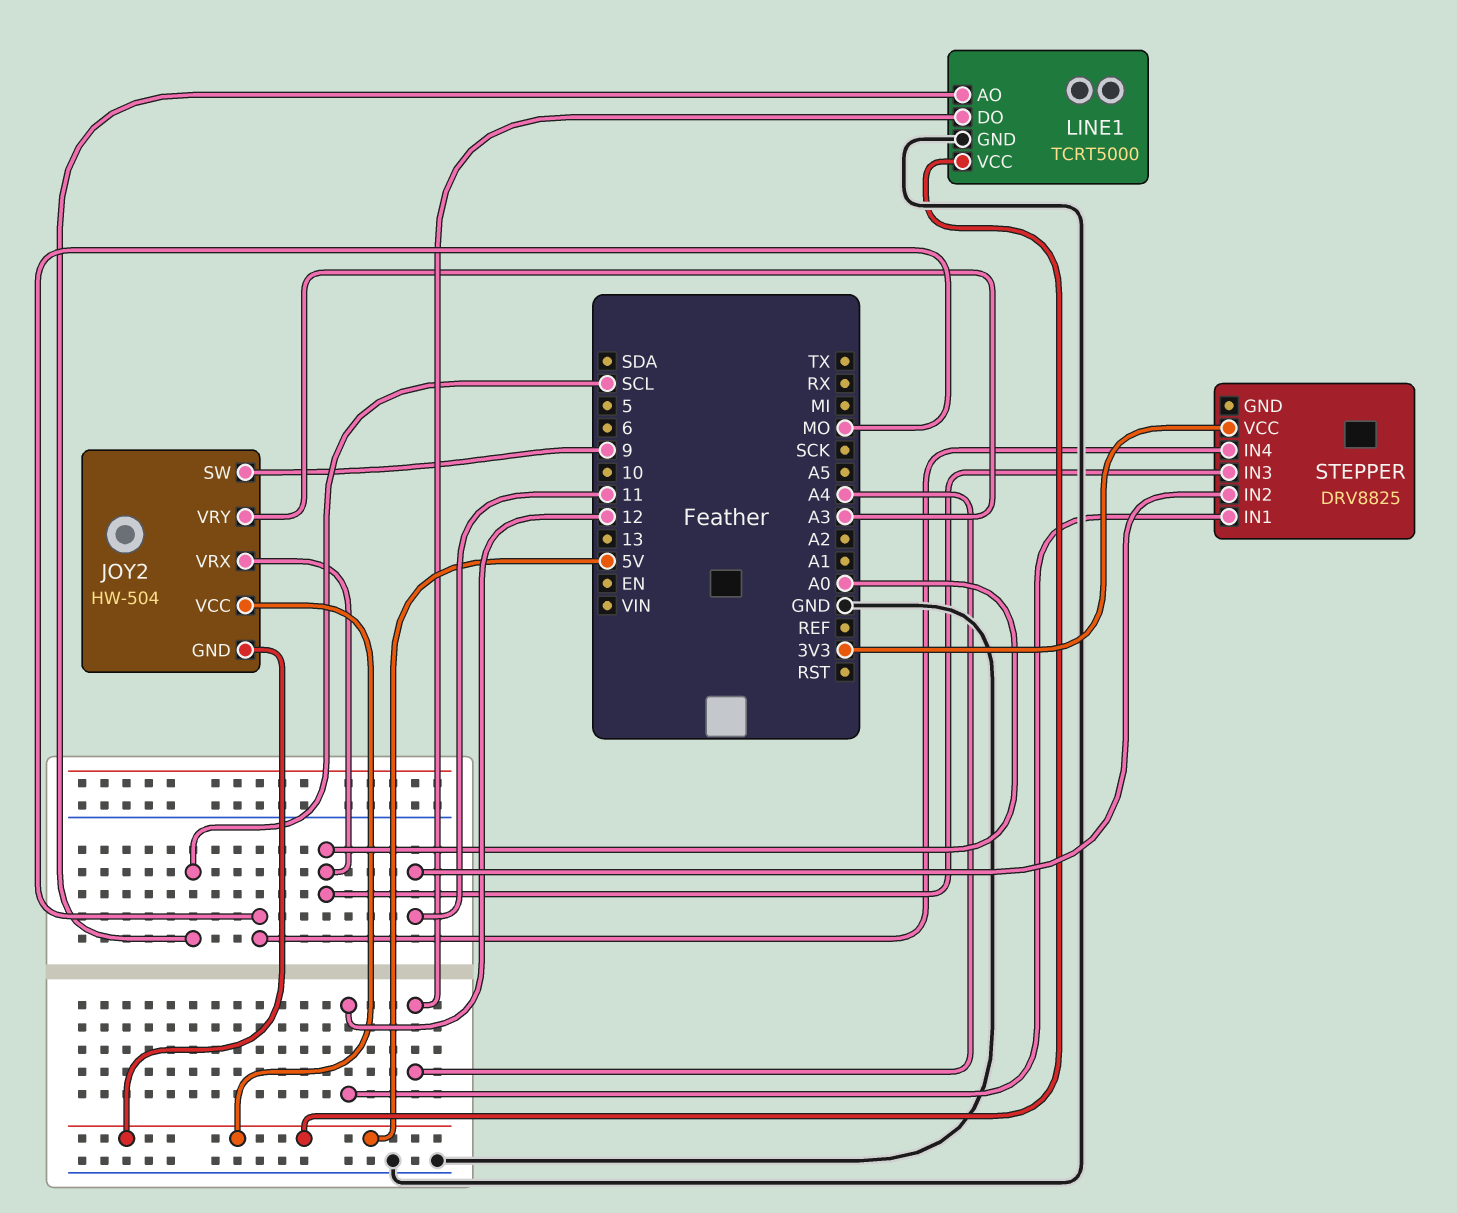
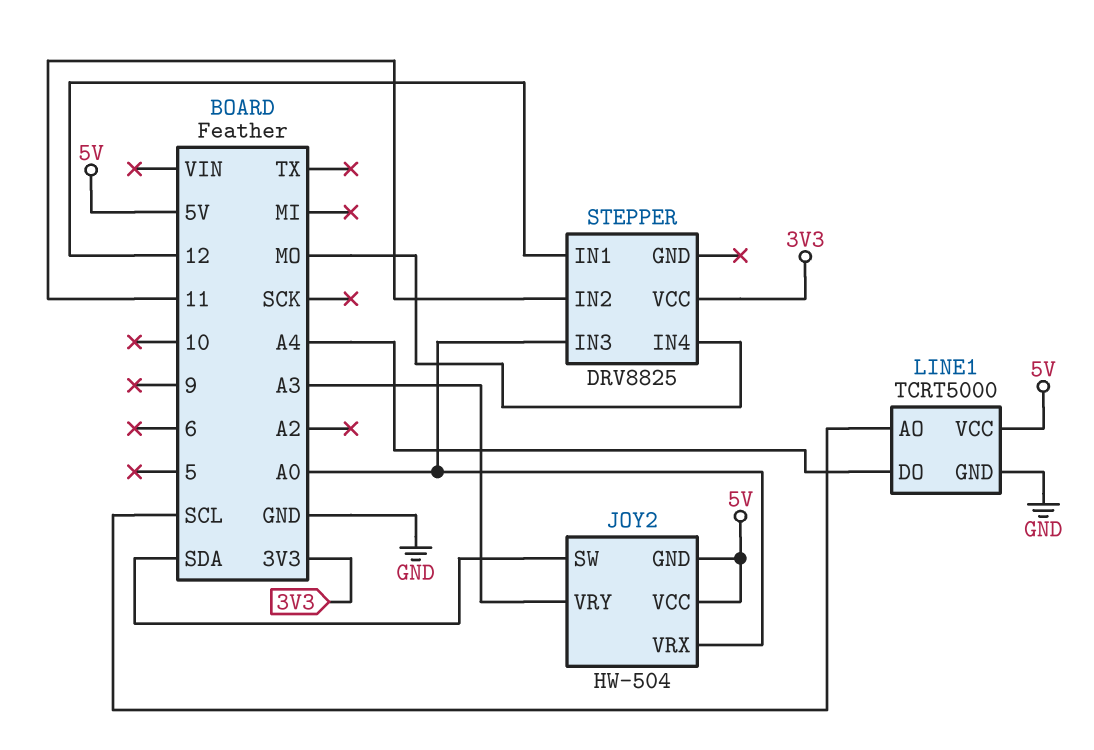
JOY2 pin SW: 9 -> SDA

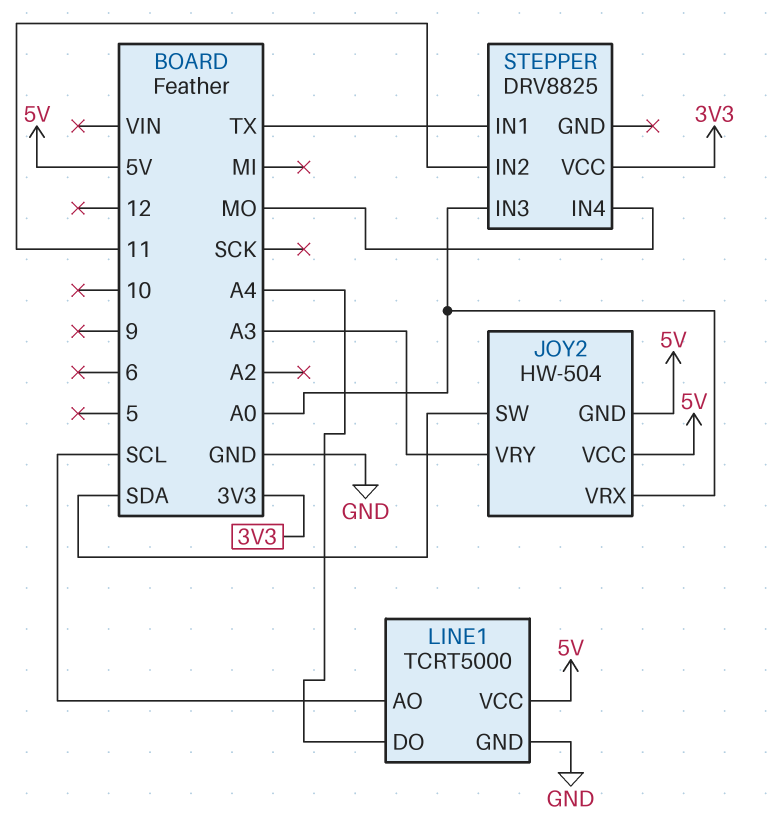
STEPPER pin IN1: 12 -> TX

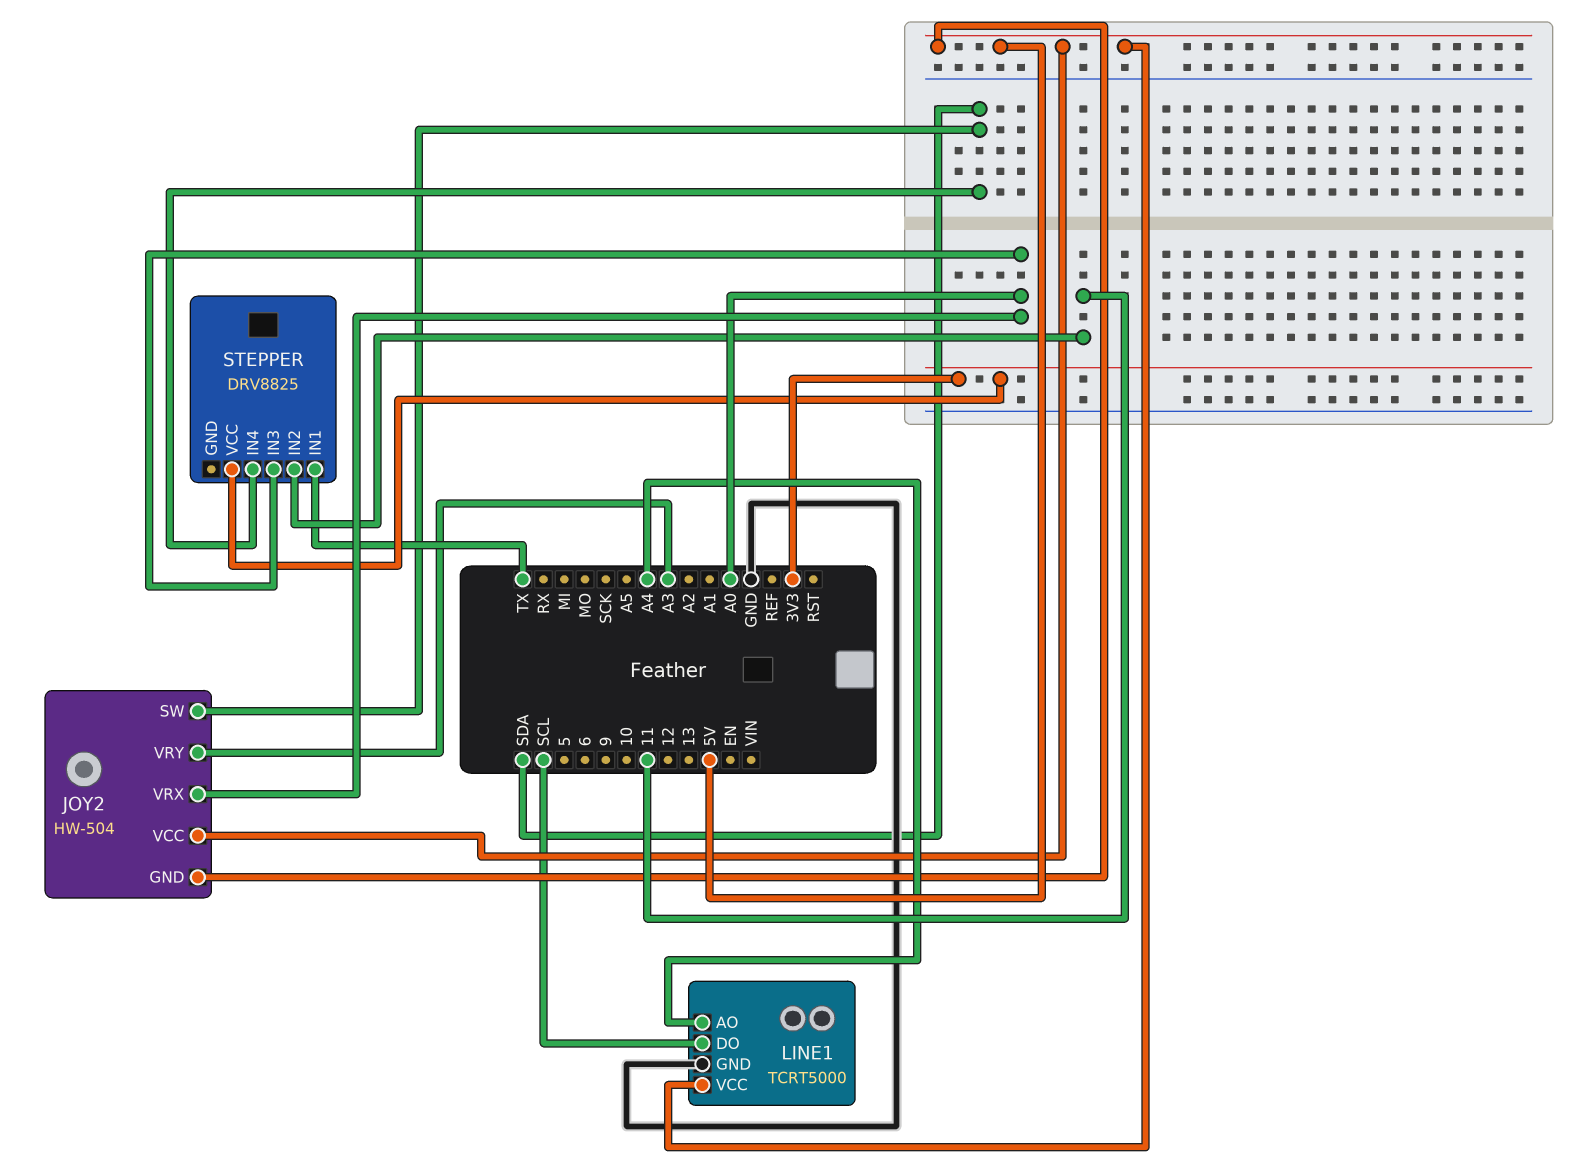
LINE1 pin AO: SCL -> A4
LINE1 pin DO: A4 -> SCL
STEPPER pin IN4: MO -> SDA

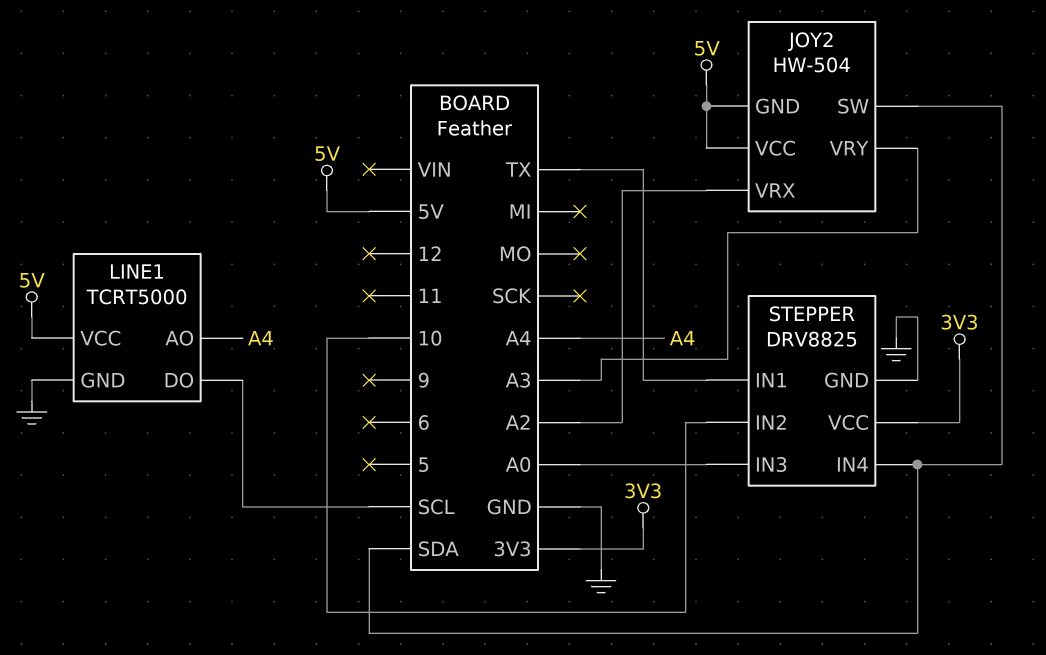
JOY2 pin VRX: A0 -> A2
STEPPER pin GND: none -> GND
STEPPER pin IN2: 11 -> 10

